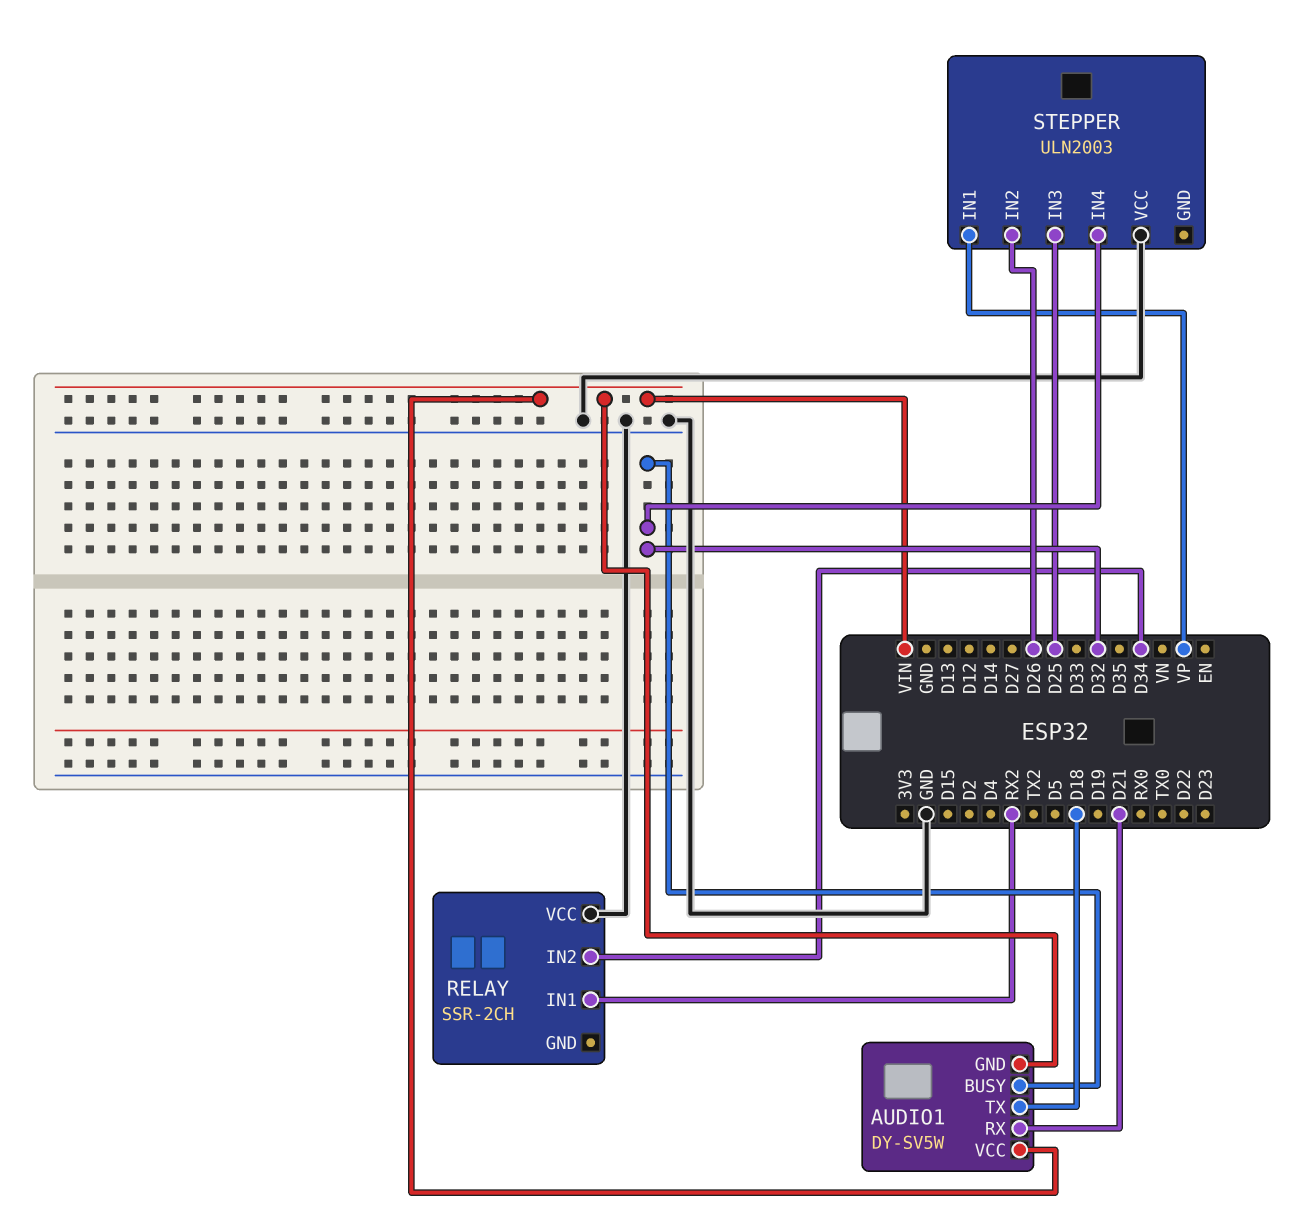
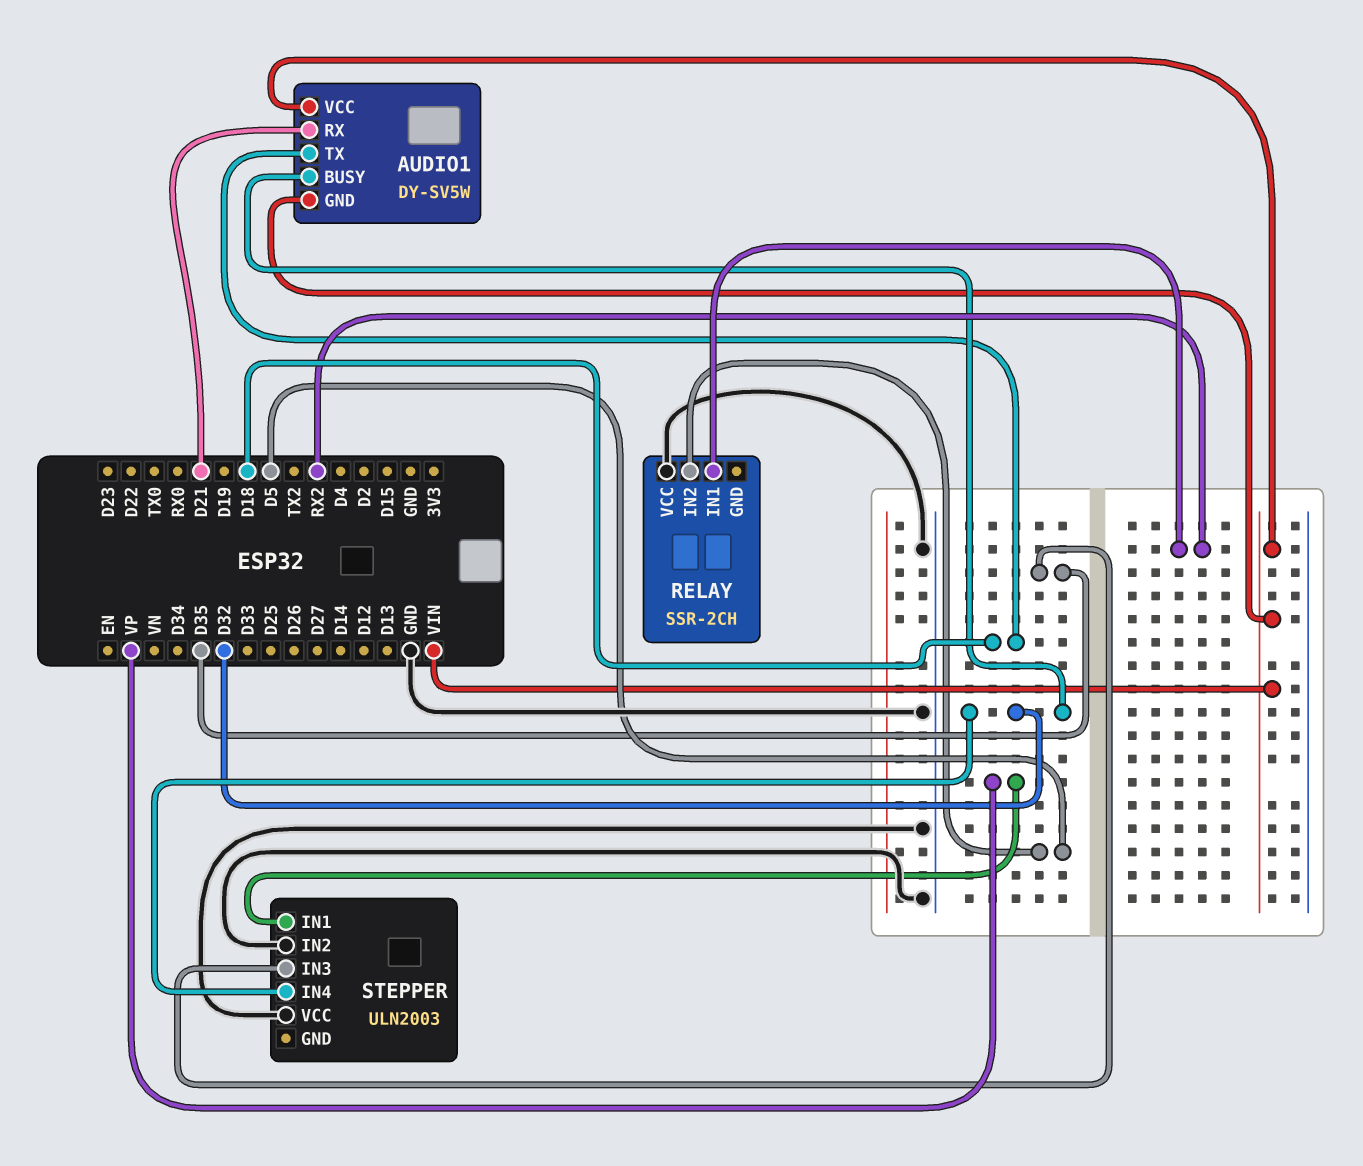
RELAY pin IN2: D34 -> D5
STEPPER pin IN2: D26 -> GND
STEPPER pin IN3: D25 -> D35

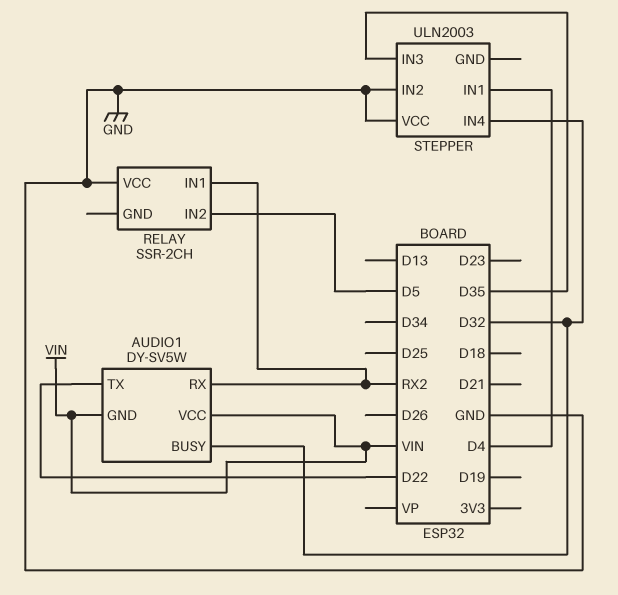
AUDIO1 pin RX: D21 -> RX2
AUDIO1 pin TX: D18 -> D22
STEPPER pin IN1: VP -> D4

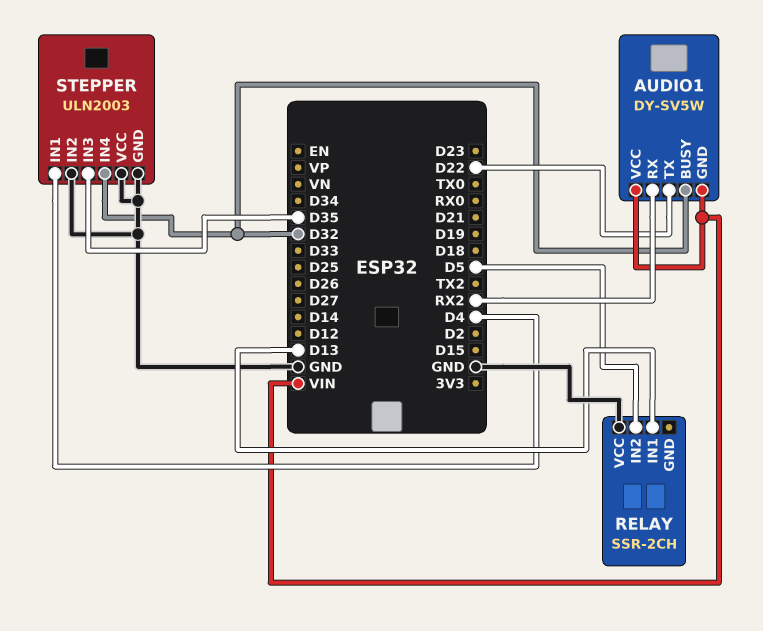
RELAY pin IN1: RX2 -> D13
STEPPER pin GND: none -> GND

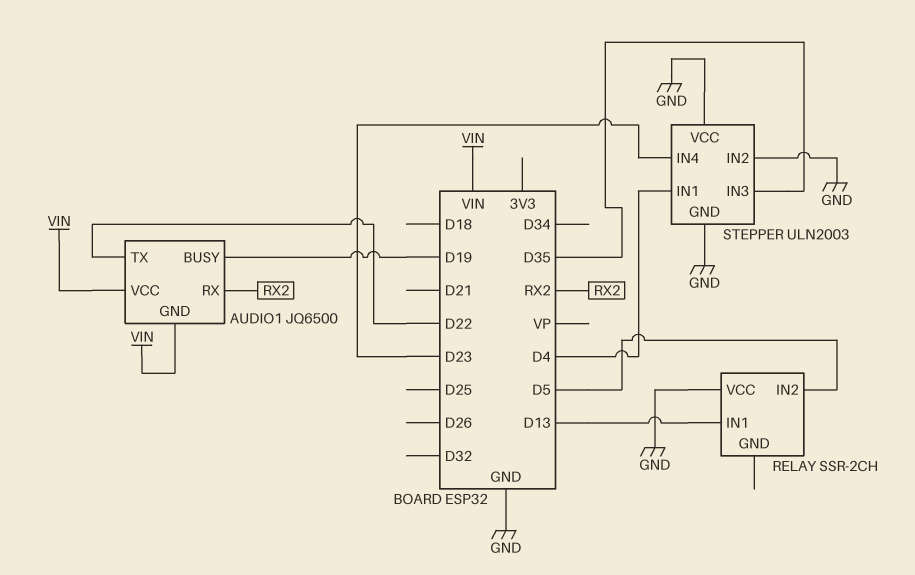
AUDIO1: DY-SV5W -> JQ6500
AUDIO1 pin BUSY: D32 -> D19
STEPPER pin IN4: D32 -> D23

